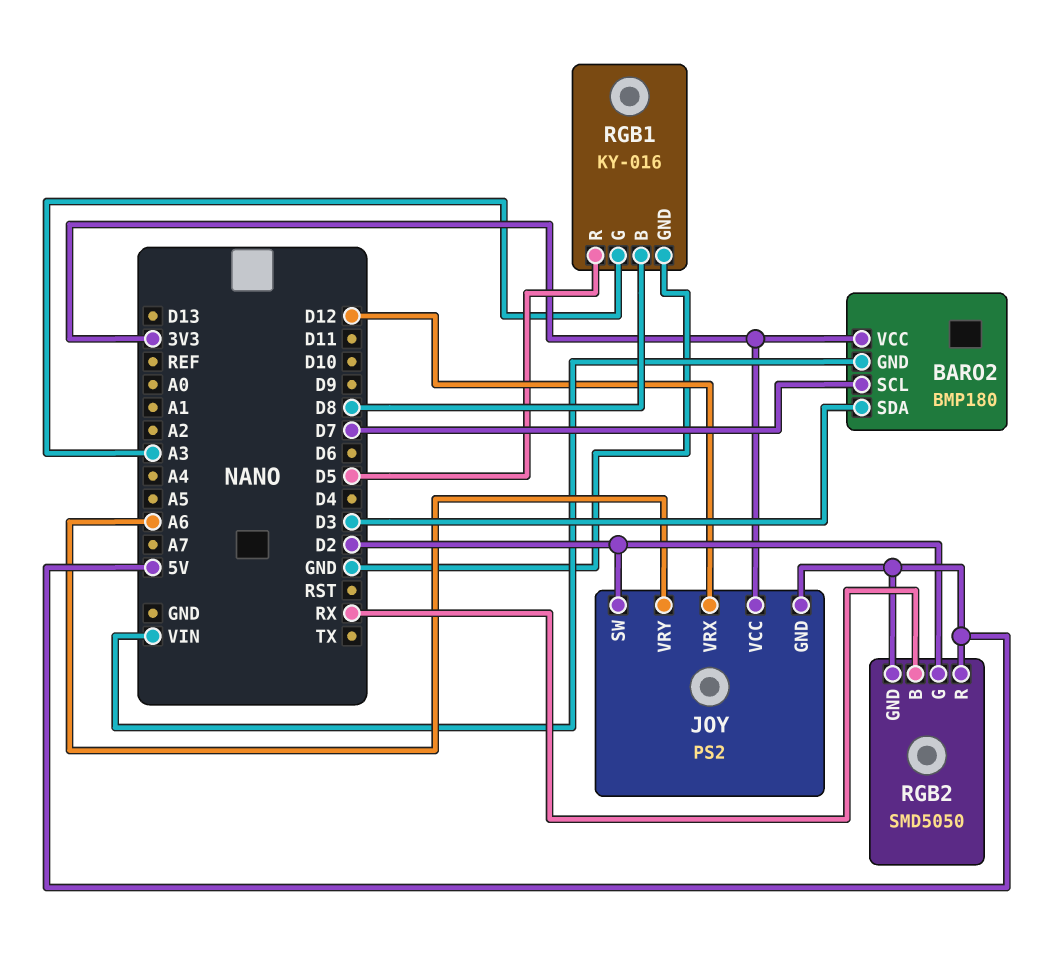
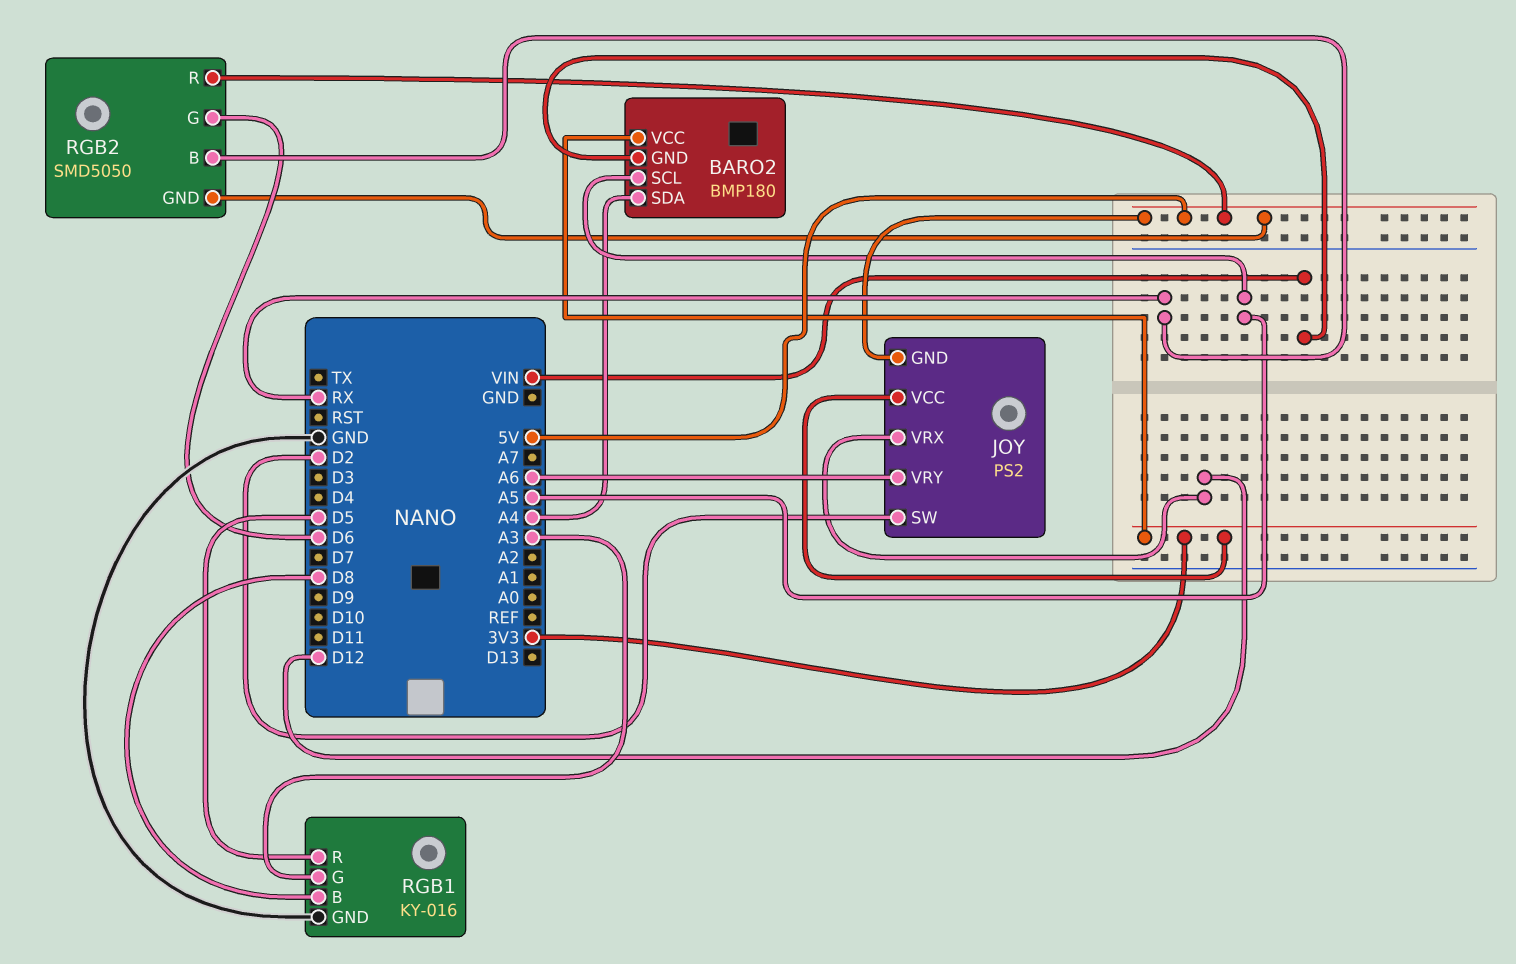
BARO2 pin SCL: D7 -> A5
BARO2 pin SDA: D3 -> A4
RGB2 pin G: D2 -> D6

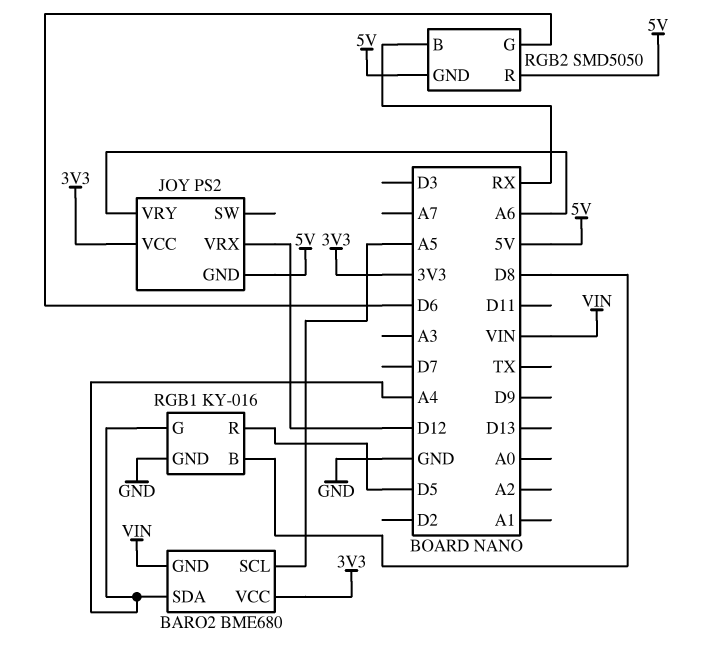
BARO2: BMP180 -> BME680
JOY pin SW: D2 -> none
RGB1 pin G: A3 -> A4

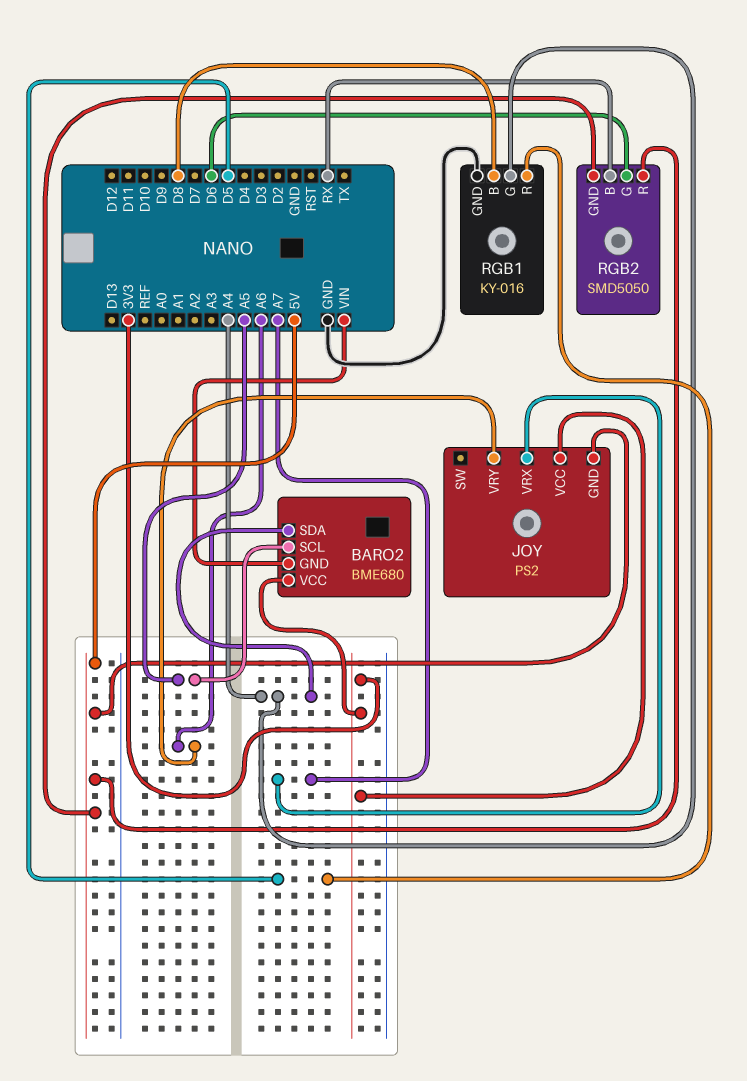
JOY pin VRX: D12 -> A7

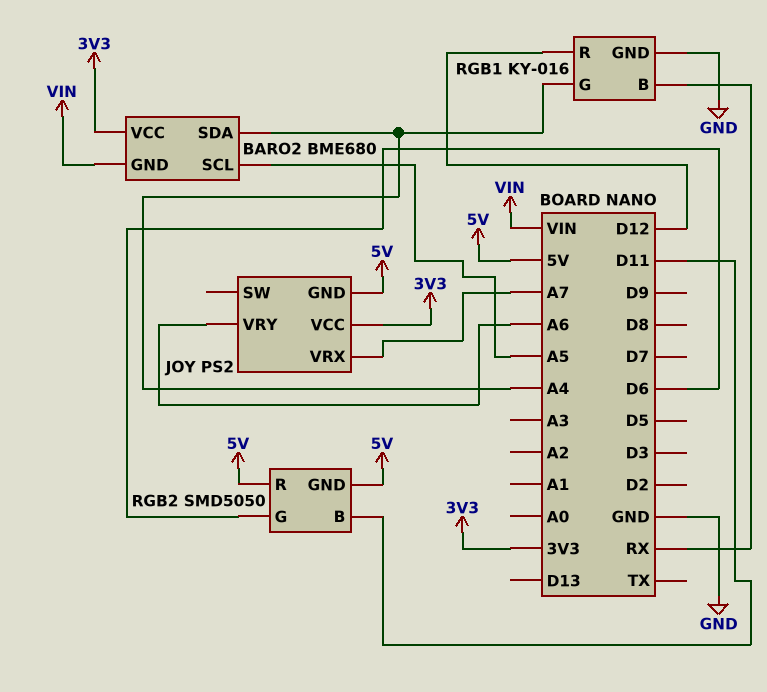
RGB1 pin B: D8 -> RX
RGB1 pin R: D5 -> D12
RGB2 pin B: RX -> D11

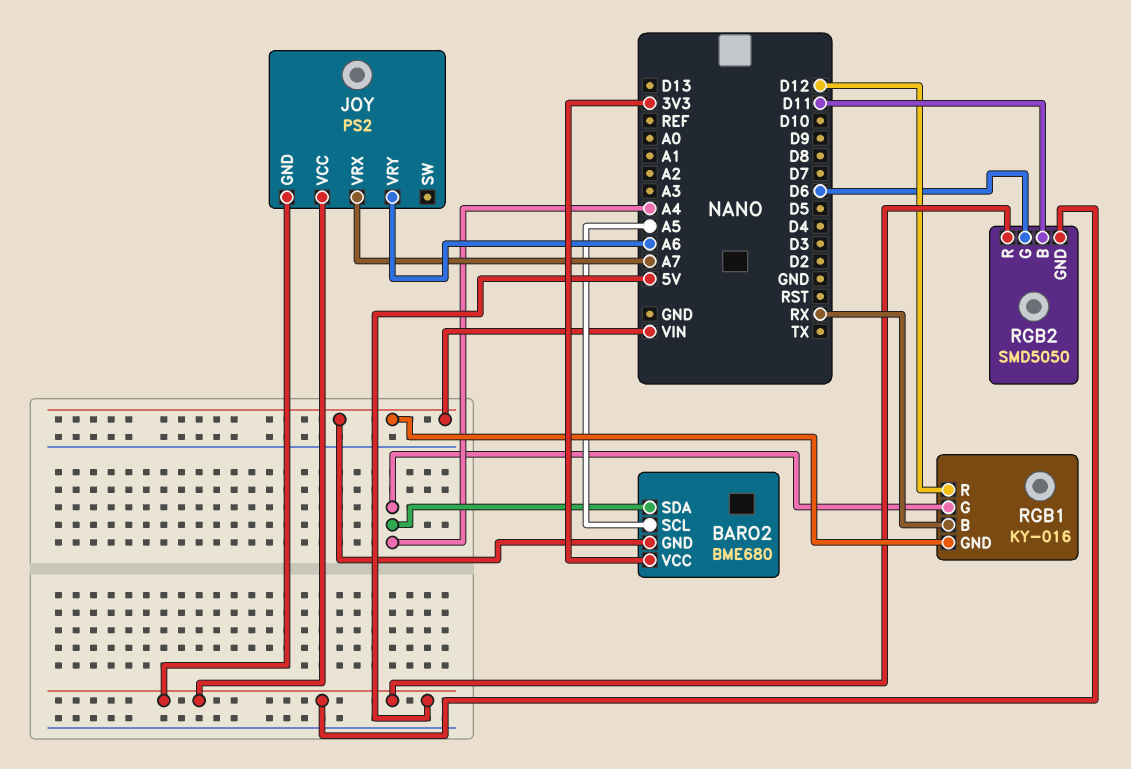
JOY pin VCC: 3V3 -> 5V
RGB1 pin GND: GND -> VIN

